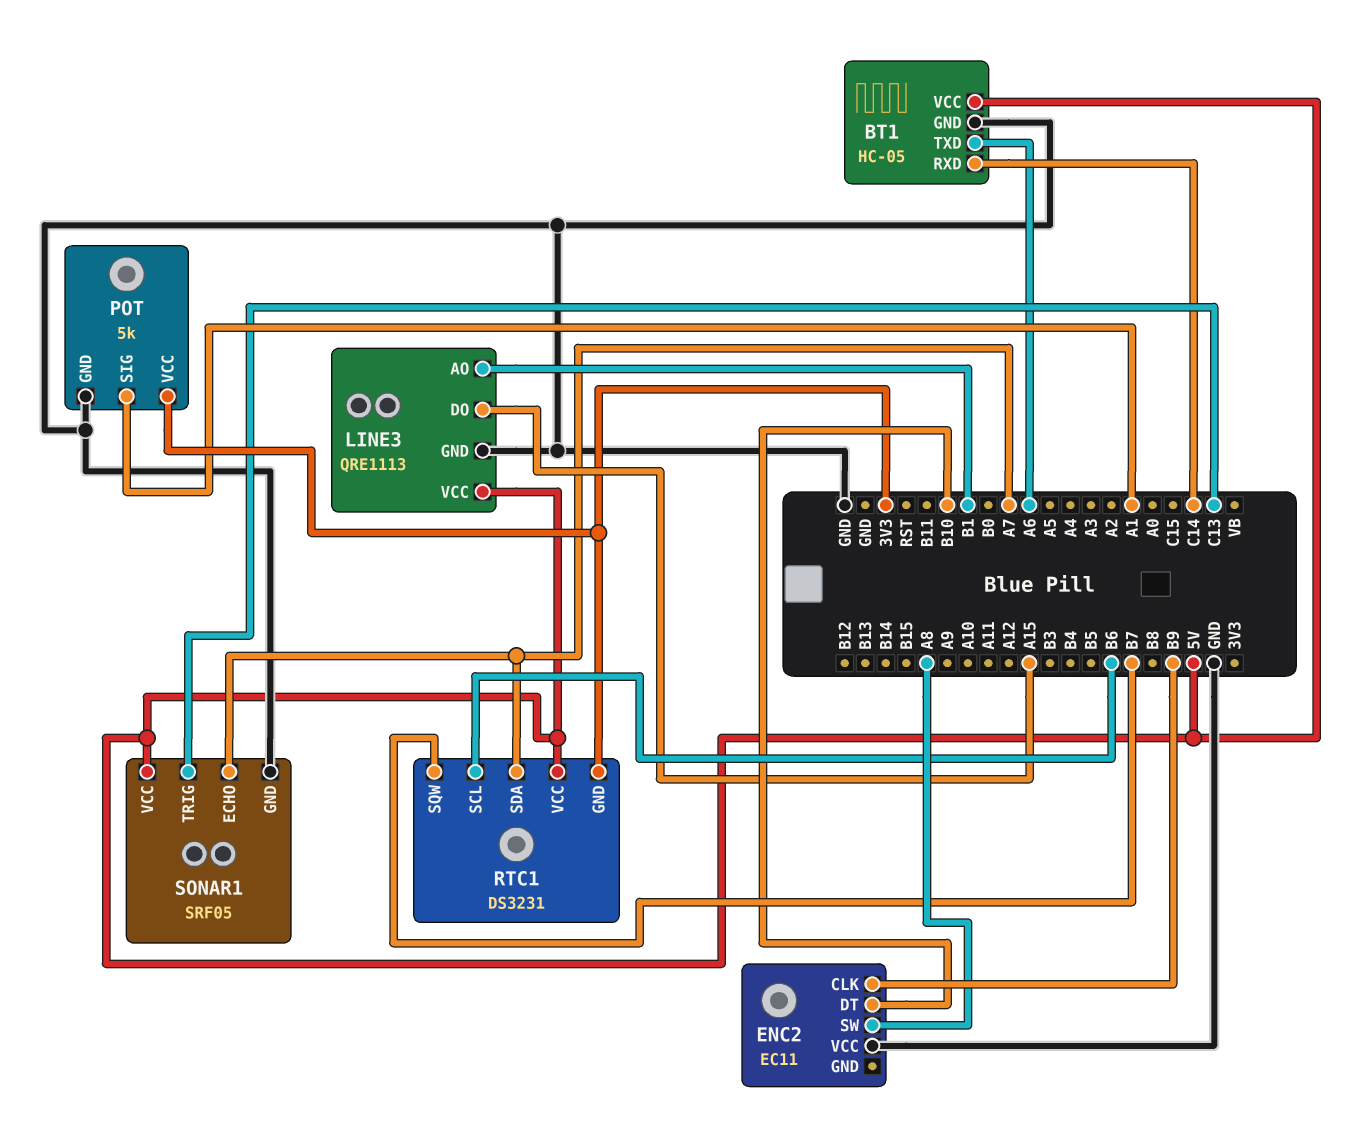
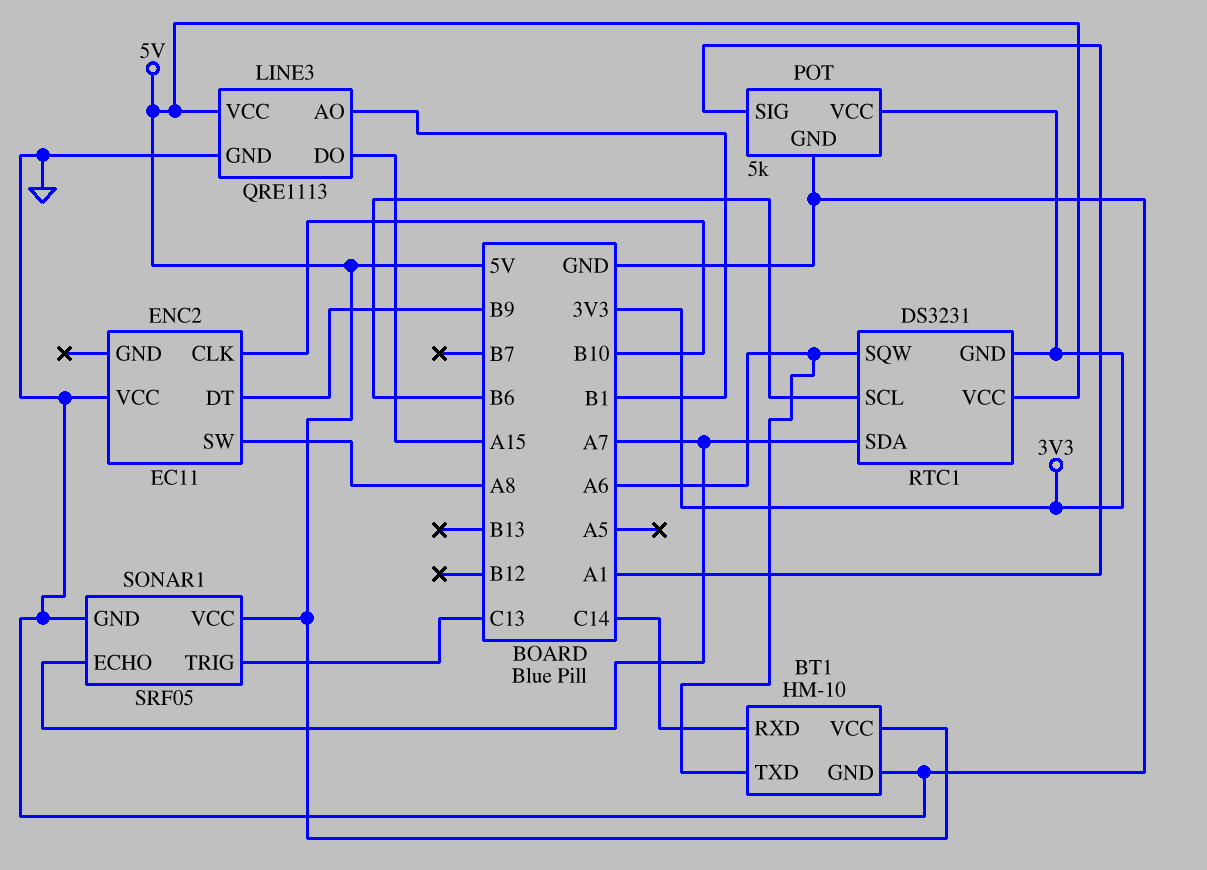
BT1: HC-05 -> HM-10
ENC2 pin CLK: B9 -> B10
ENC2 pin DT: B10 -> B9
RTC1 pin SQW: B7 -> A6

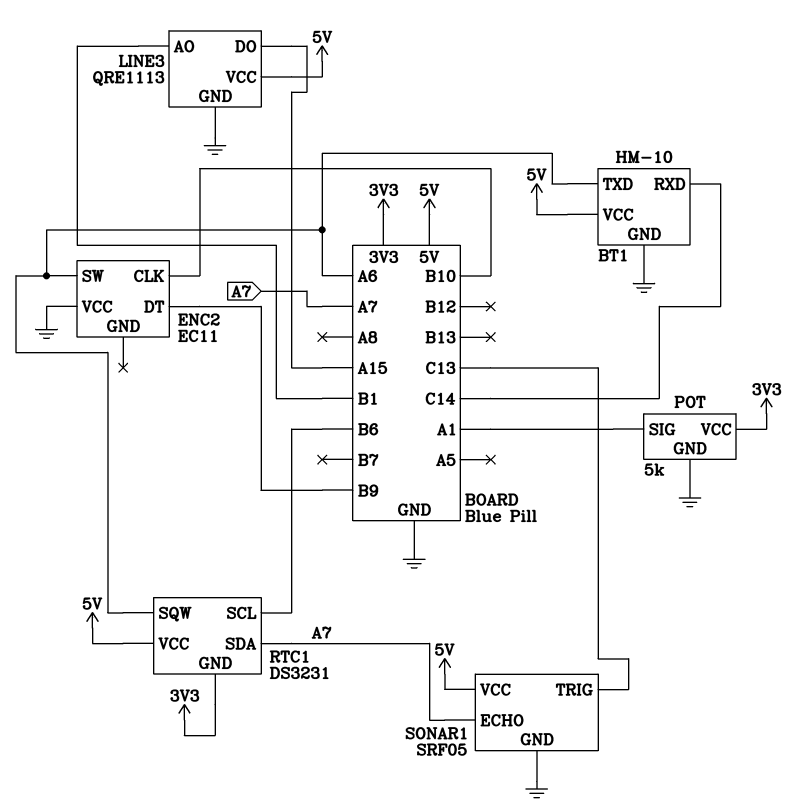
ENC2 pin SW: A8 -> A6

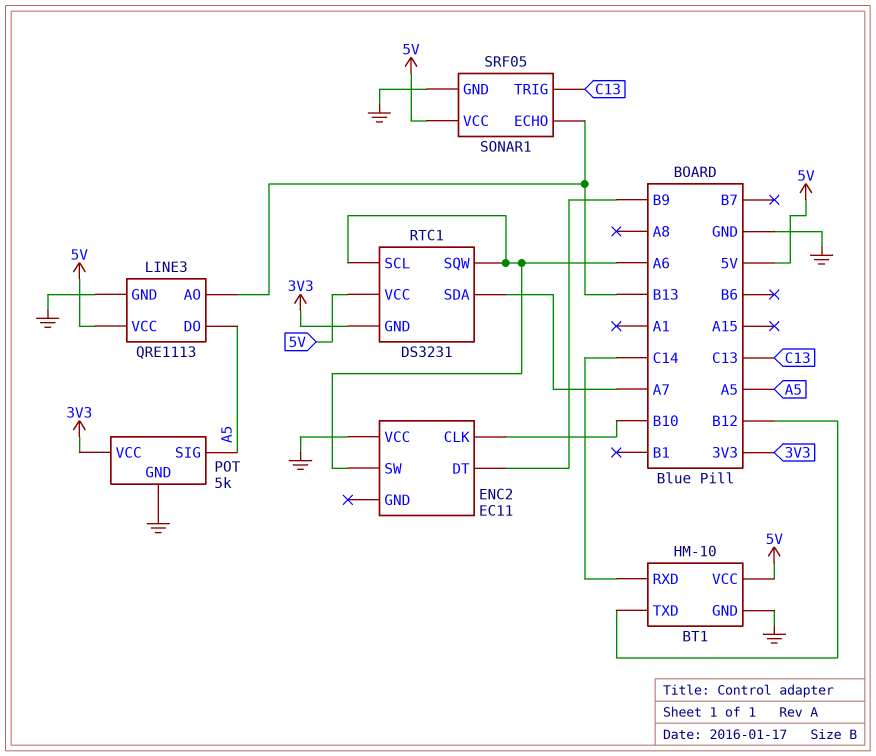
BT1 pin TXD: A6 -> B12
LINE3 pin AO: B1 -> B13
LINE3 pin DO: A15 -> A5
POT pin SIG: A1 -> A5
RTC1 pin SCL: B6 -> A6
SONAR1 pin ECHO: A7 -> B13

